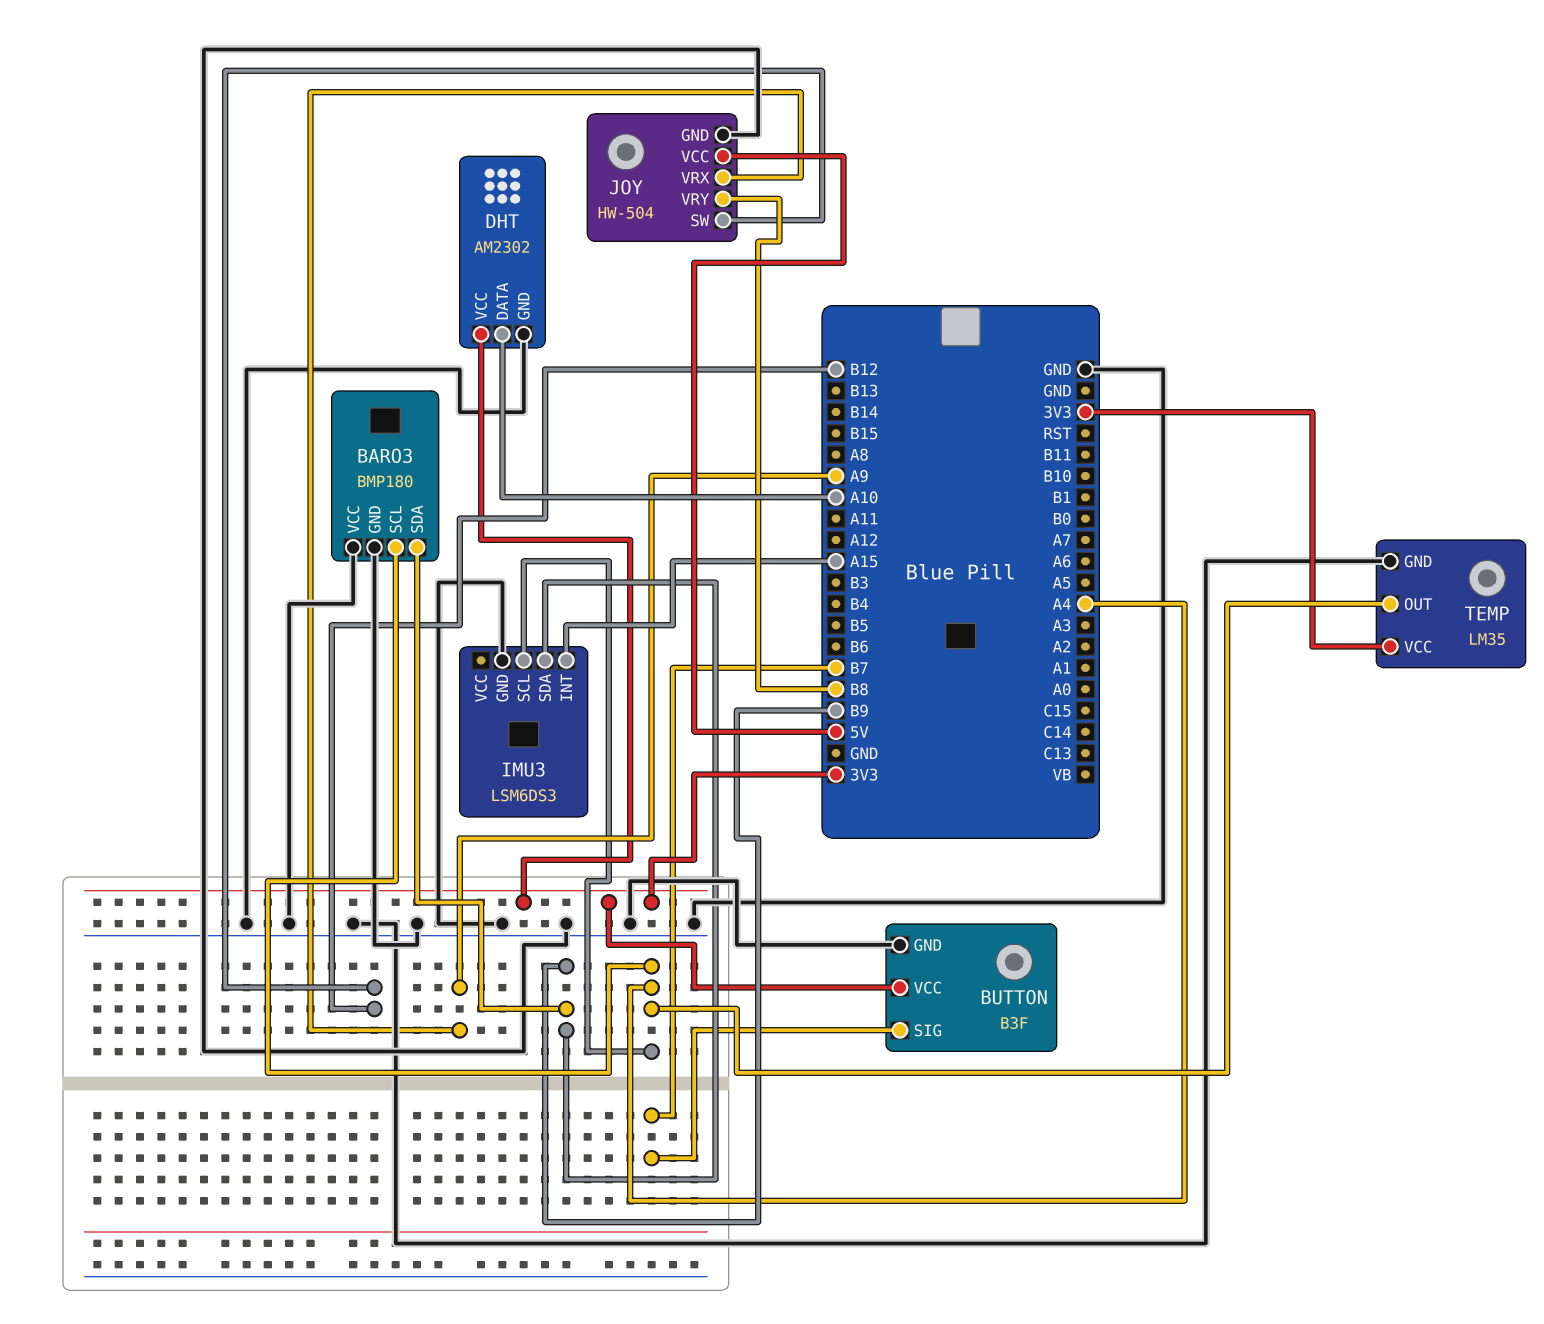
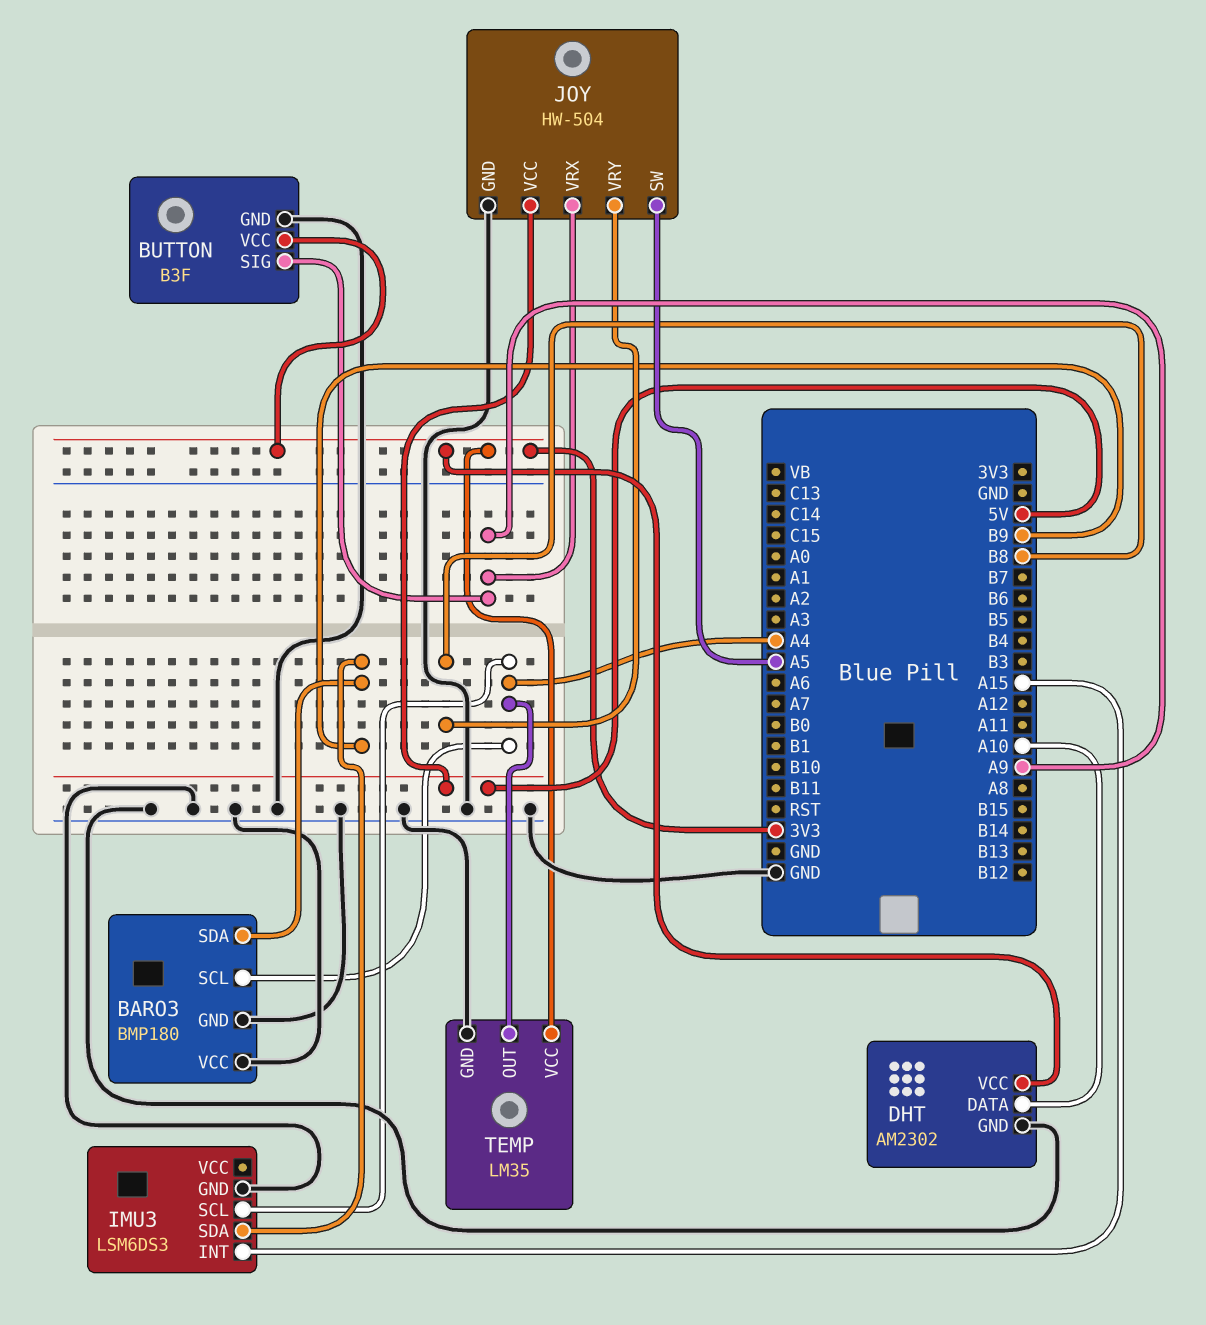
BUTTON pin SIG: B7 -> A9
JOY pin SW: B12 -> A5

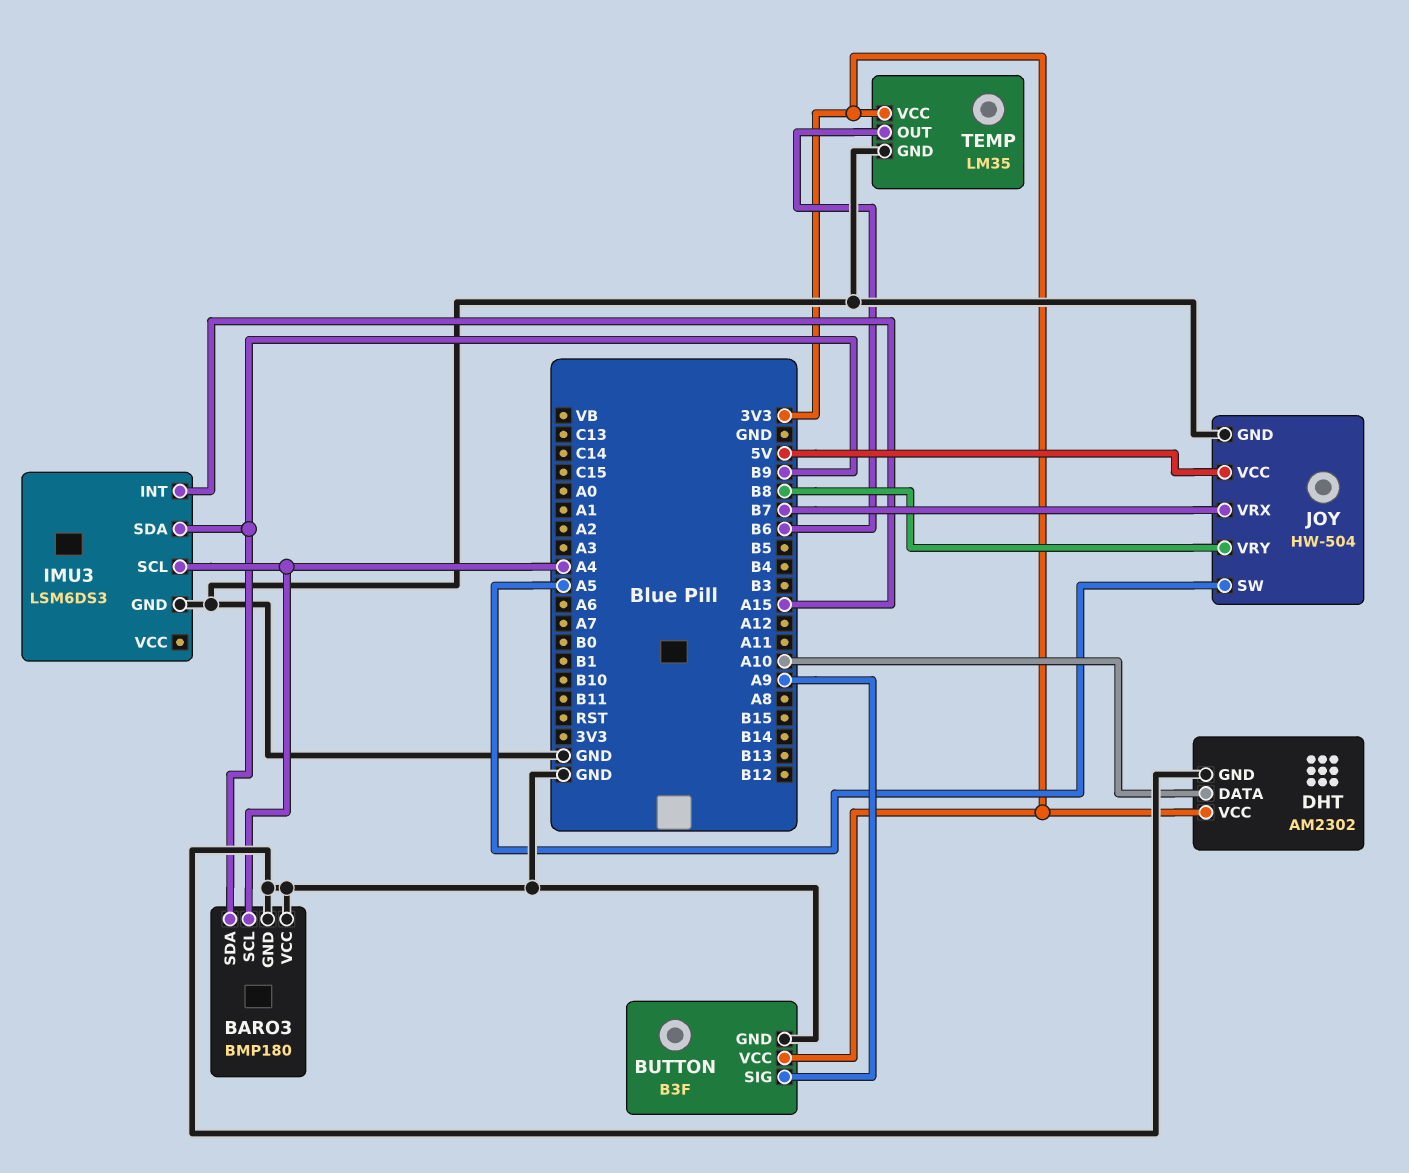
JOY pin VRX: A9 -> B7
TEMP pin OUT: A4 -> B6

